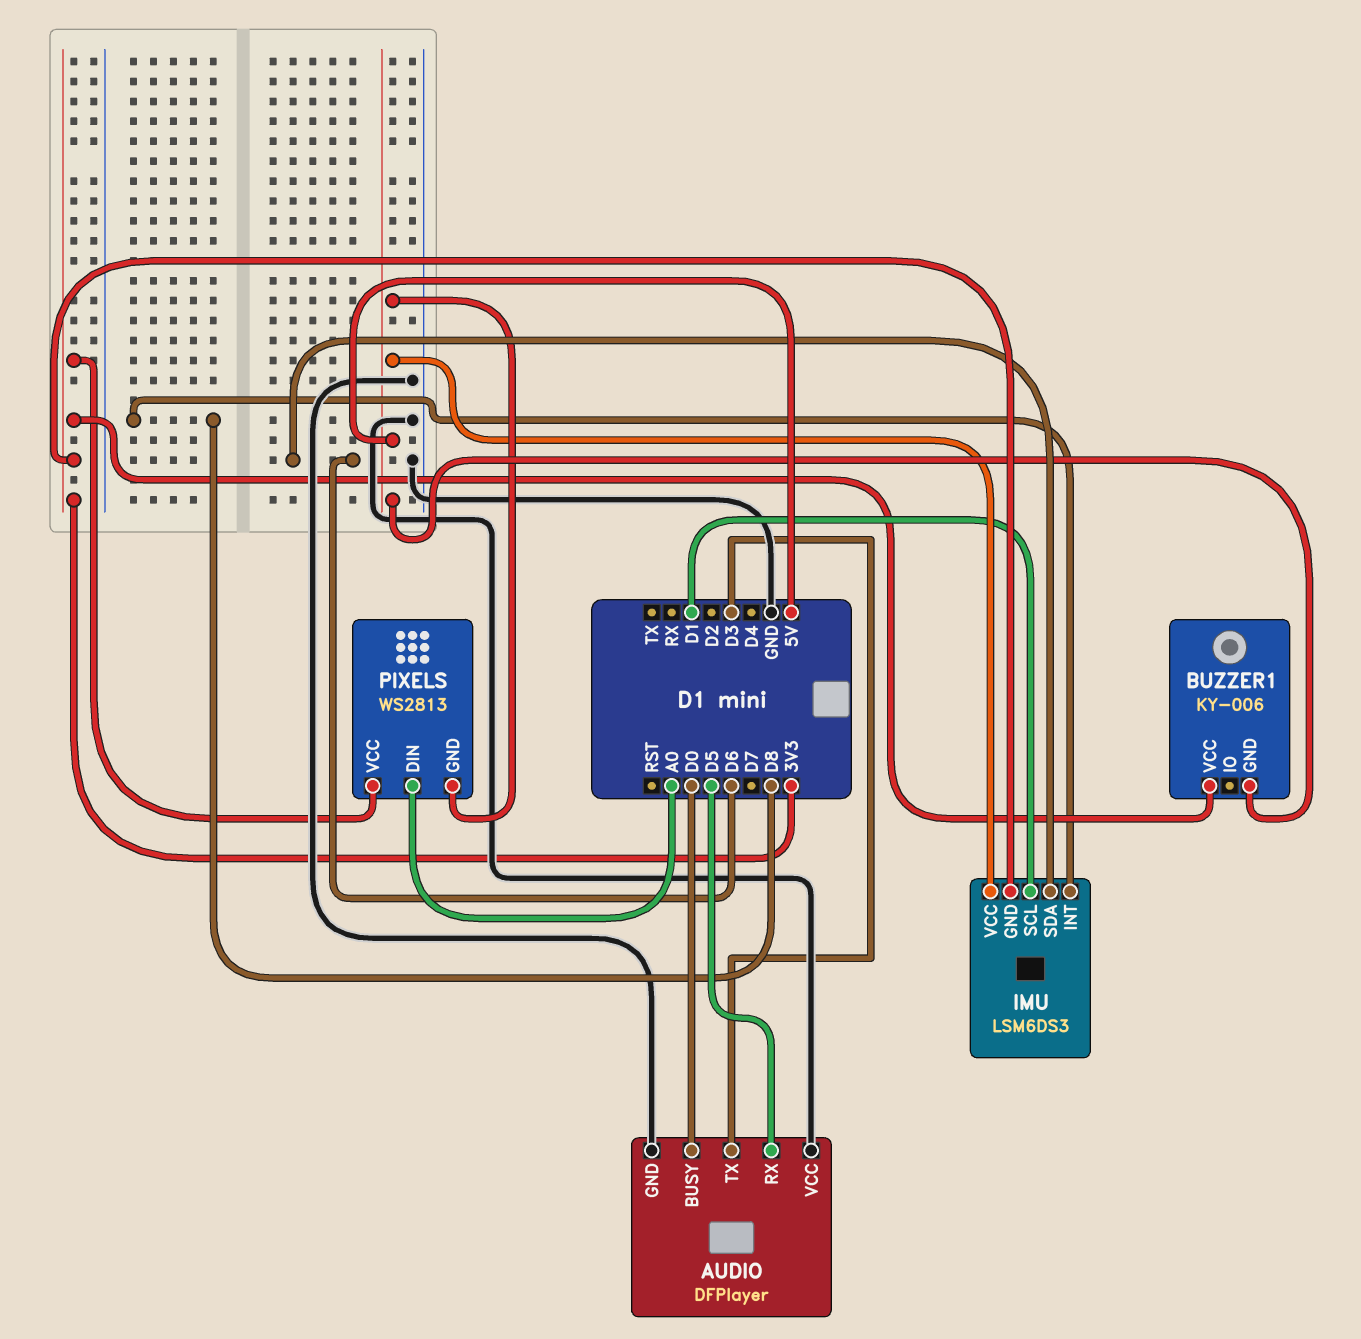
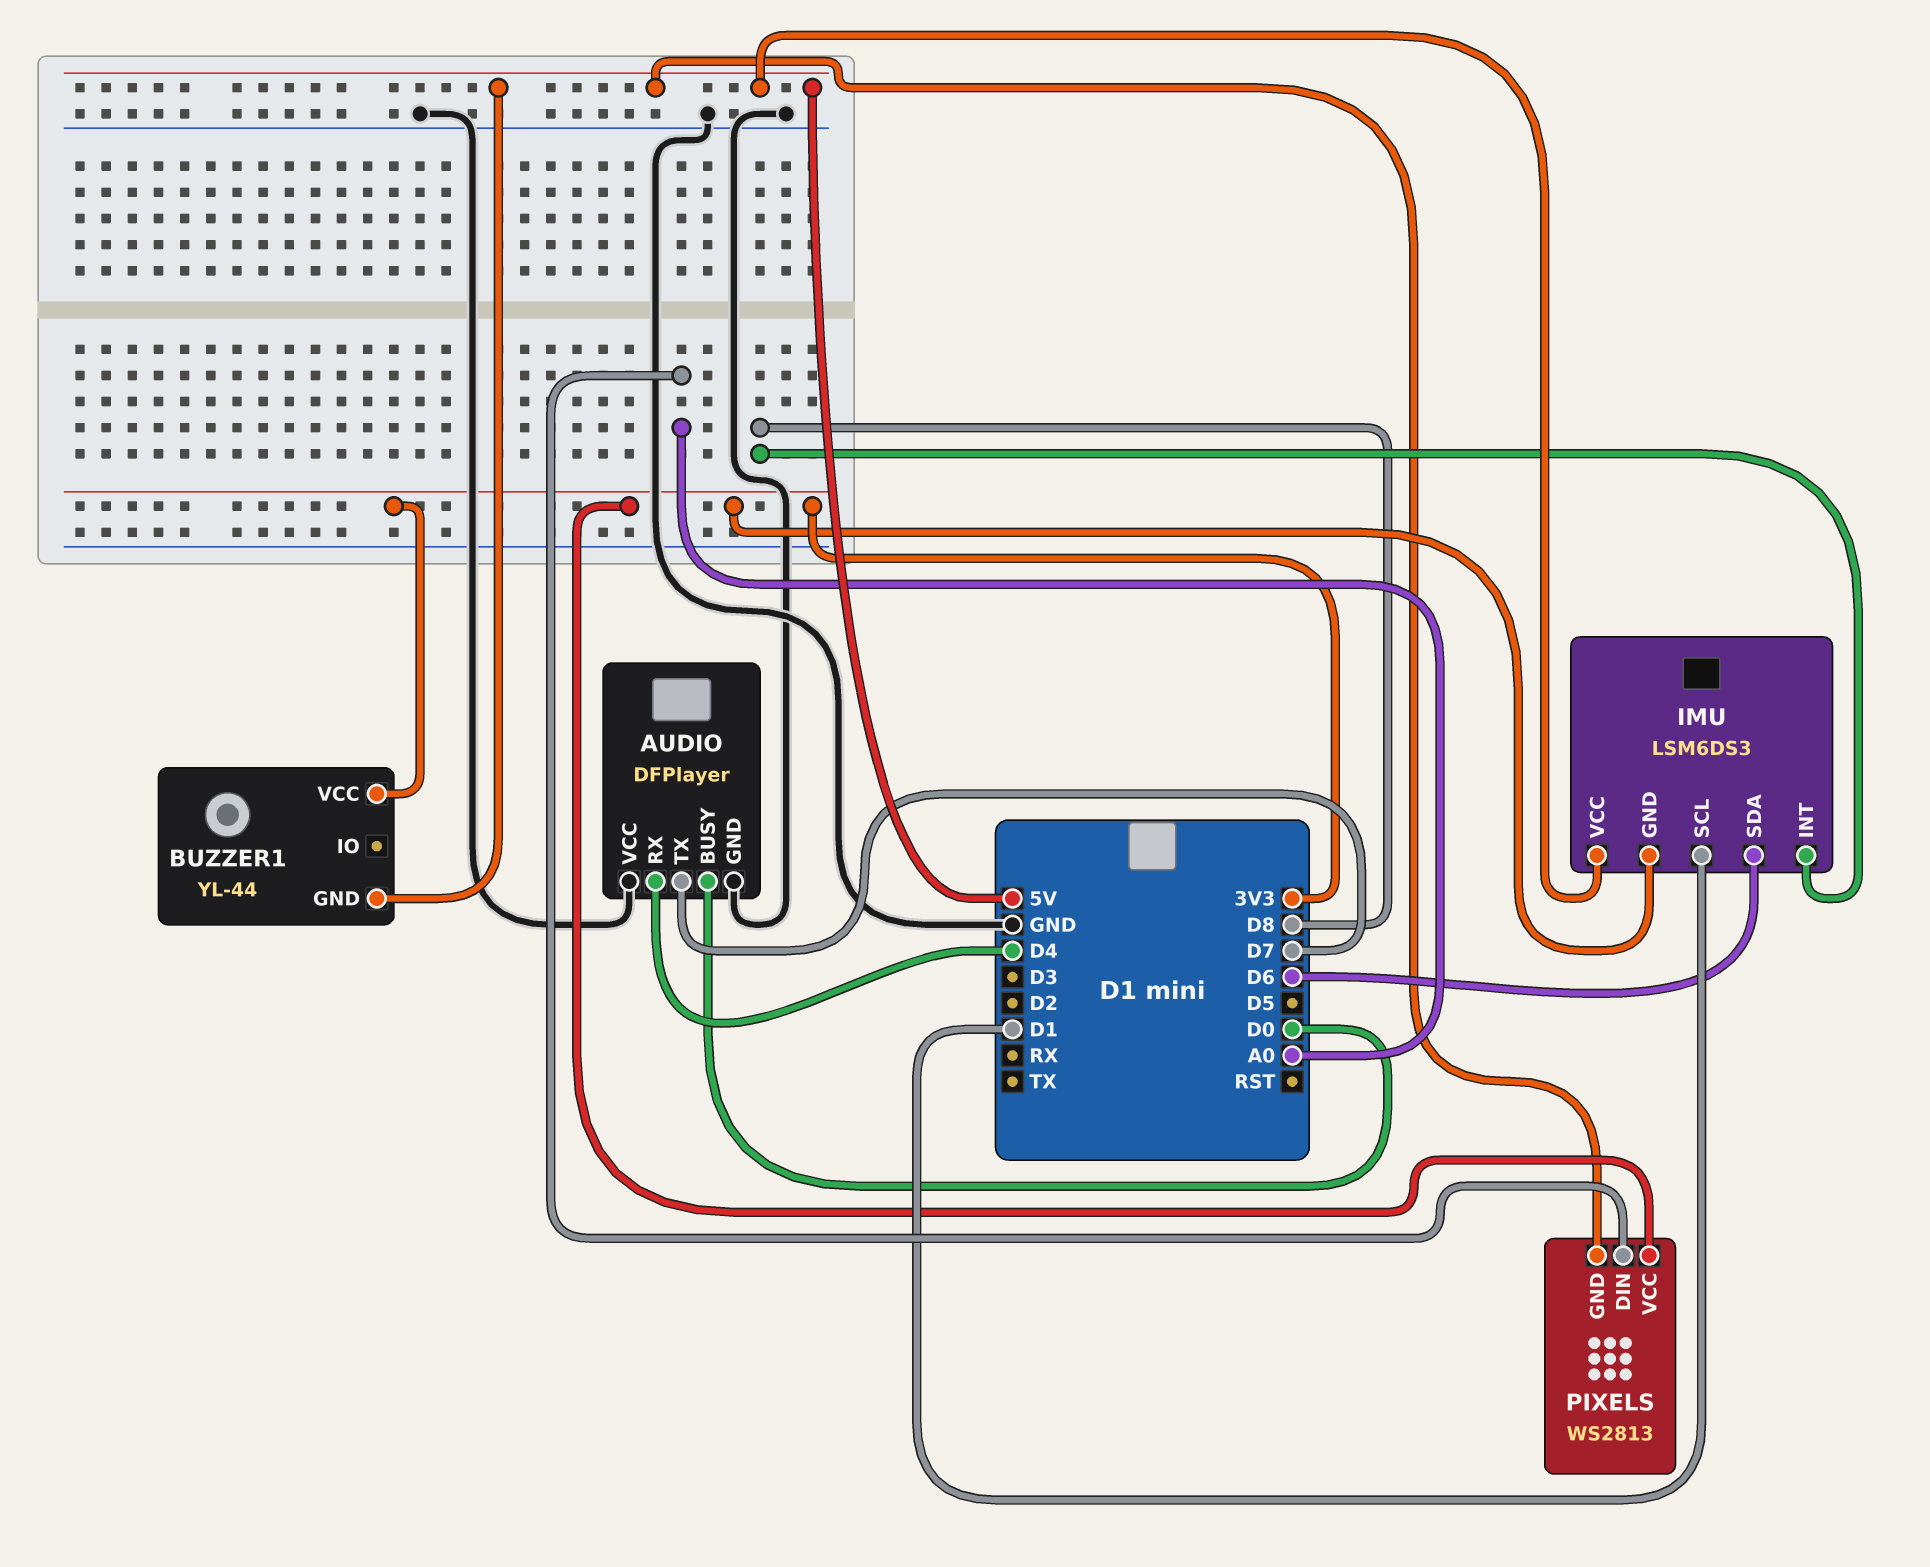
AUDIO pin RX: D5 -> D4
AUDIO pin TX: D3 -> D7
BUZZER1: KY-006 -> YL-44

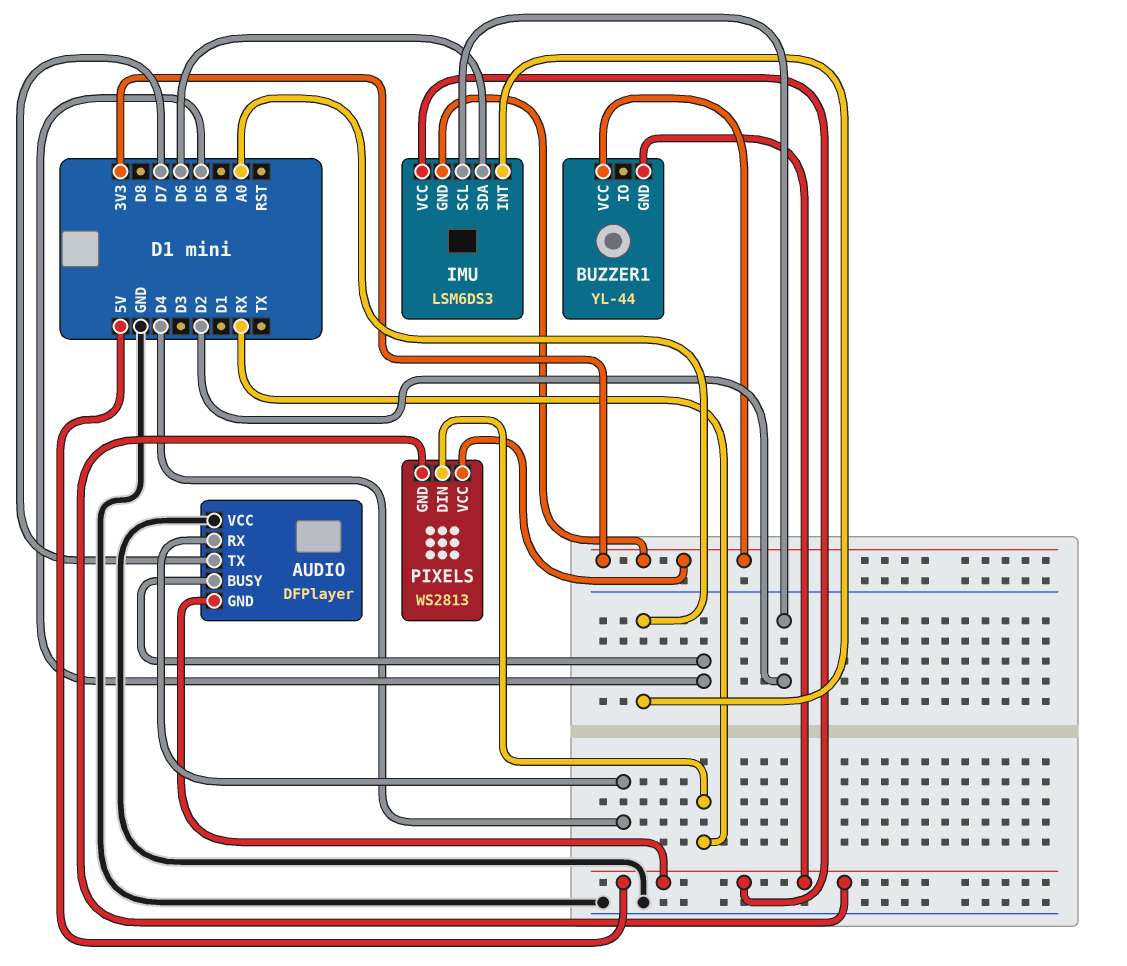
AUDIO pin BUSY: D0 -> D5
AUDIO pin GND: GND -> 5V
IMU pin INT: D8 -> A0
IMU pin SCL: D1 -> D2
PIXELS pin DIN: A0 -> RX

